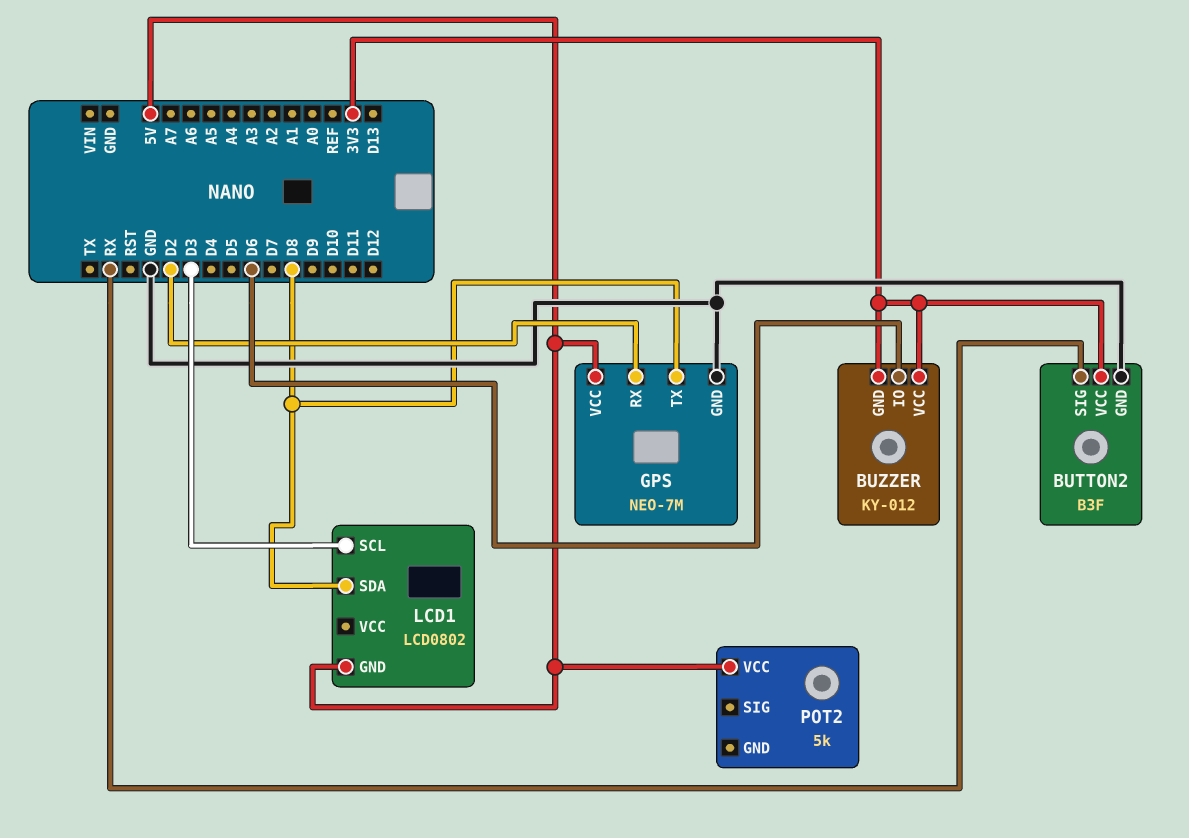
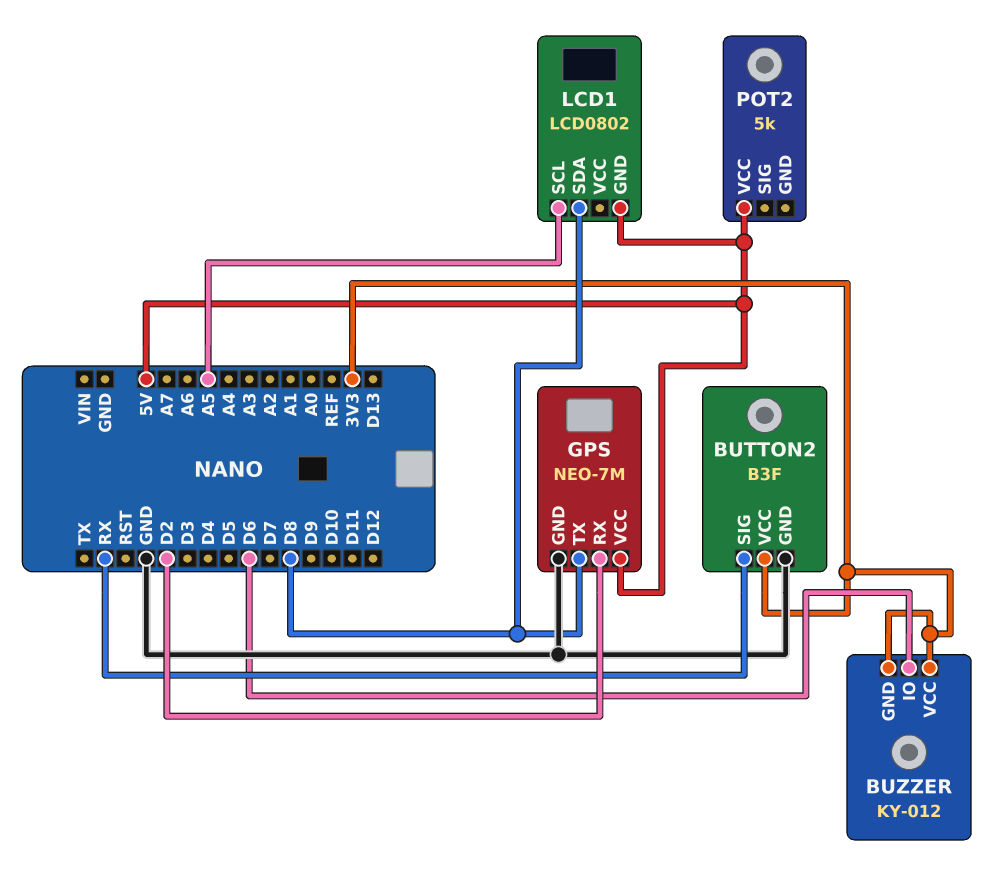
LCD1 pin SCL: D3 -> A5

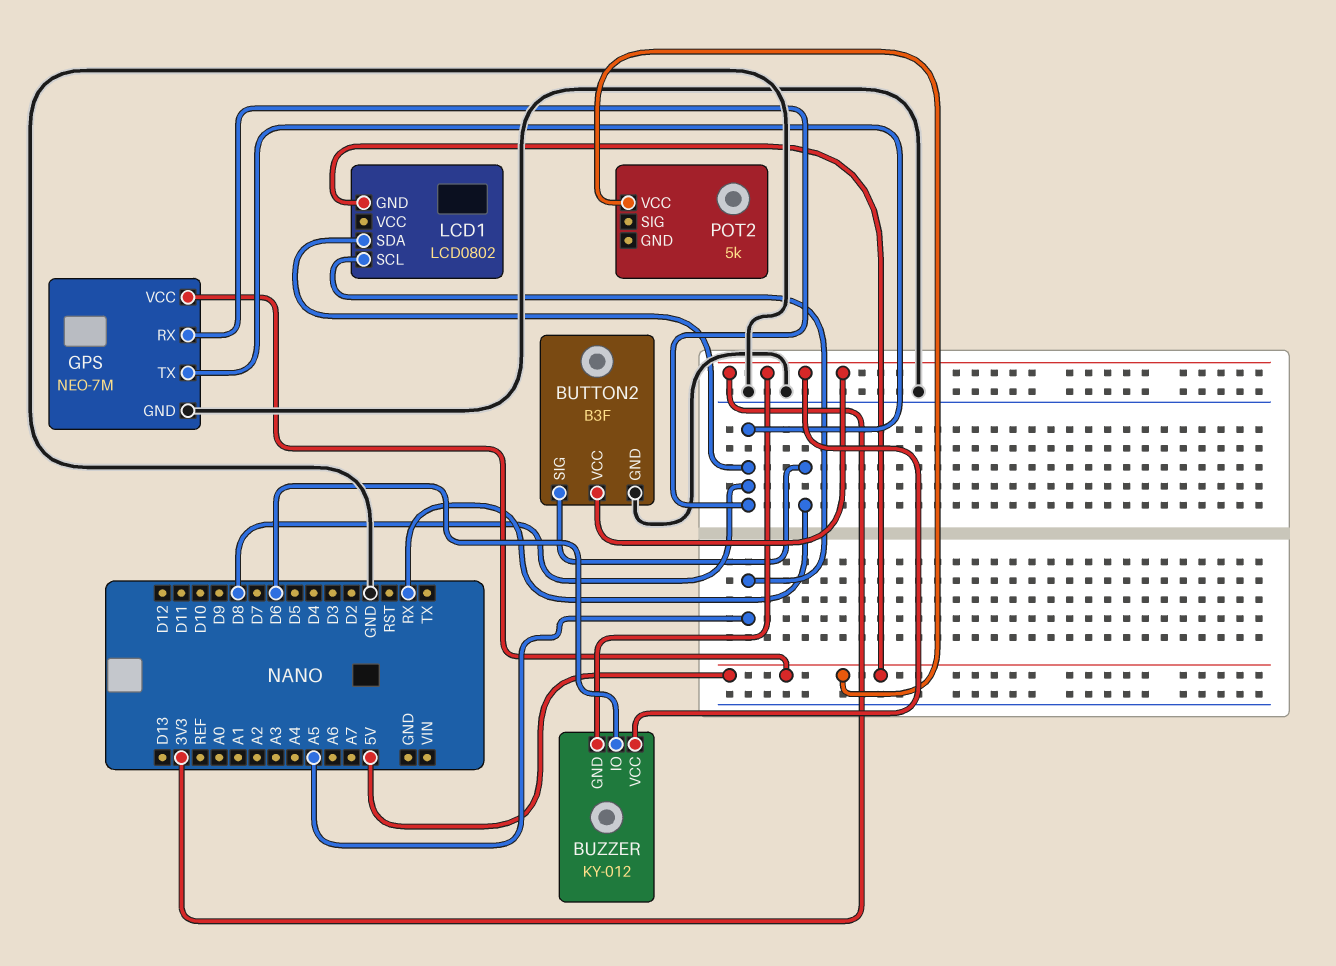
GPS pin RX: D2 -> D8

